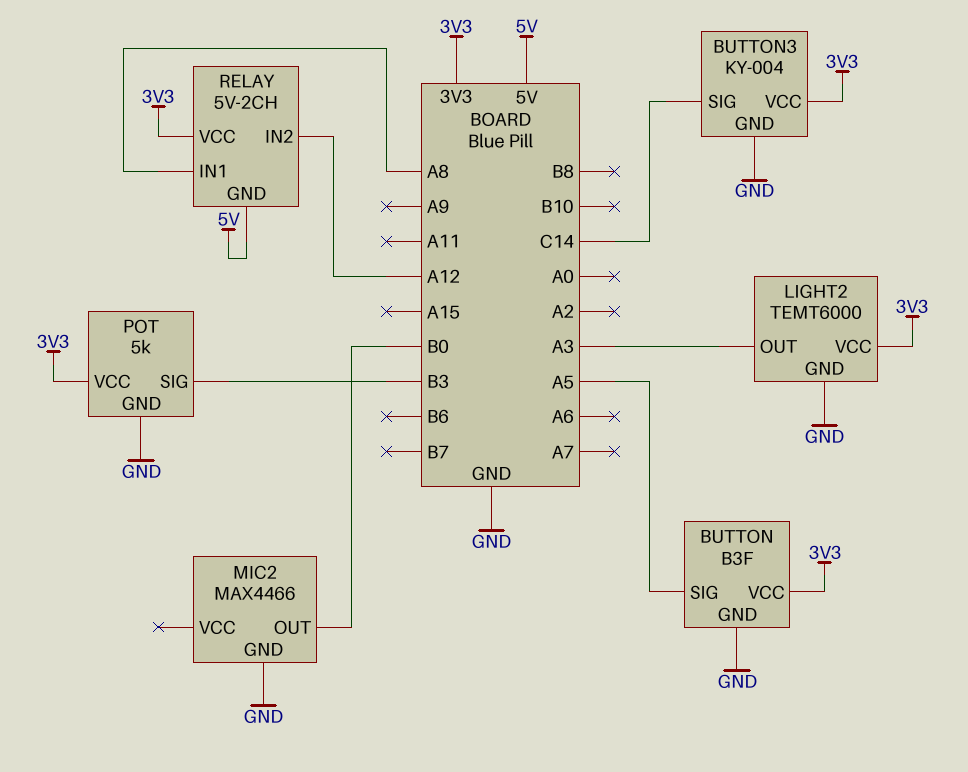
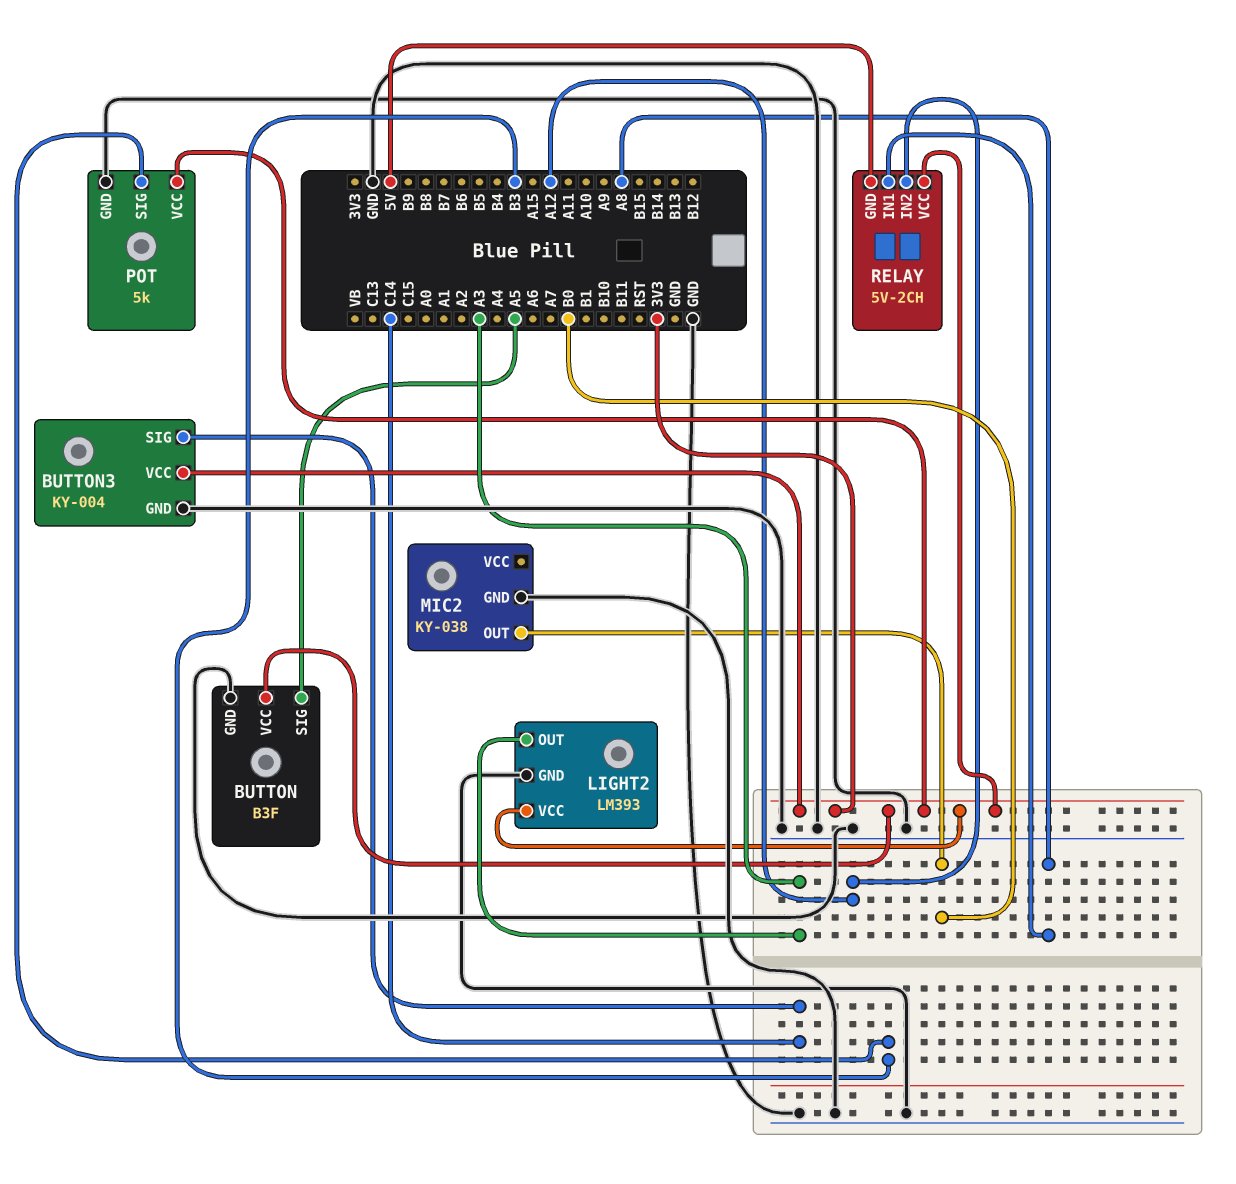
LIGHT2: TEMT6000 -> LM393
MIC2: MAX4466 -> KY-038

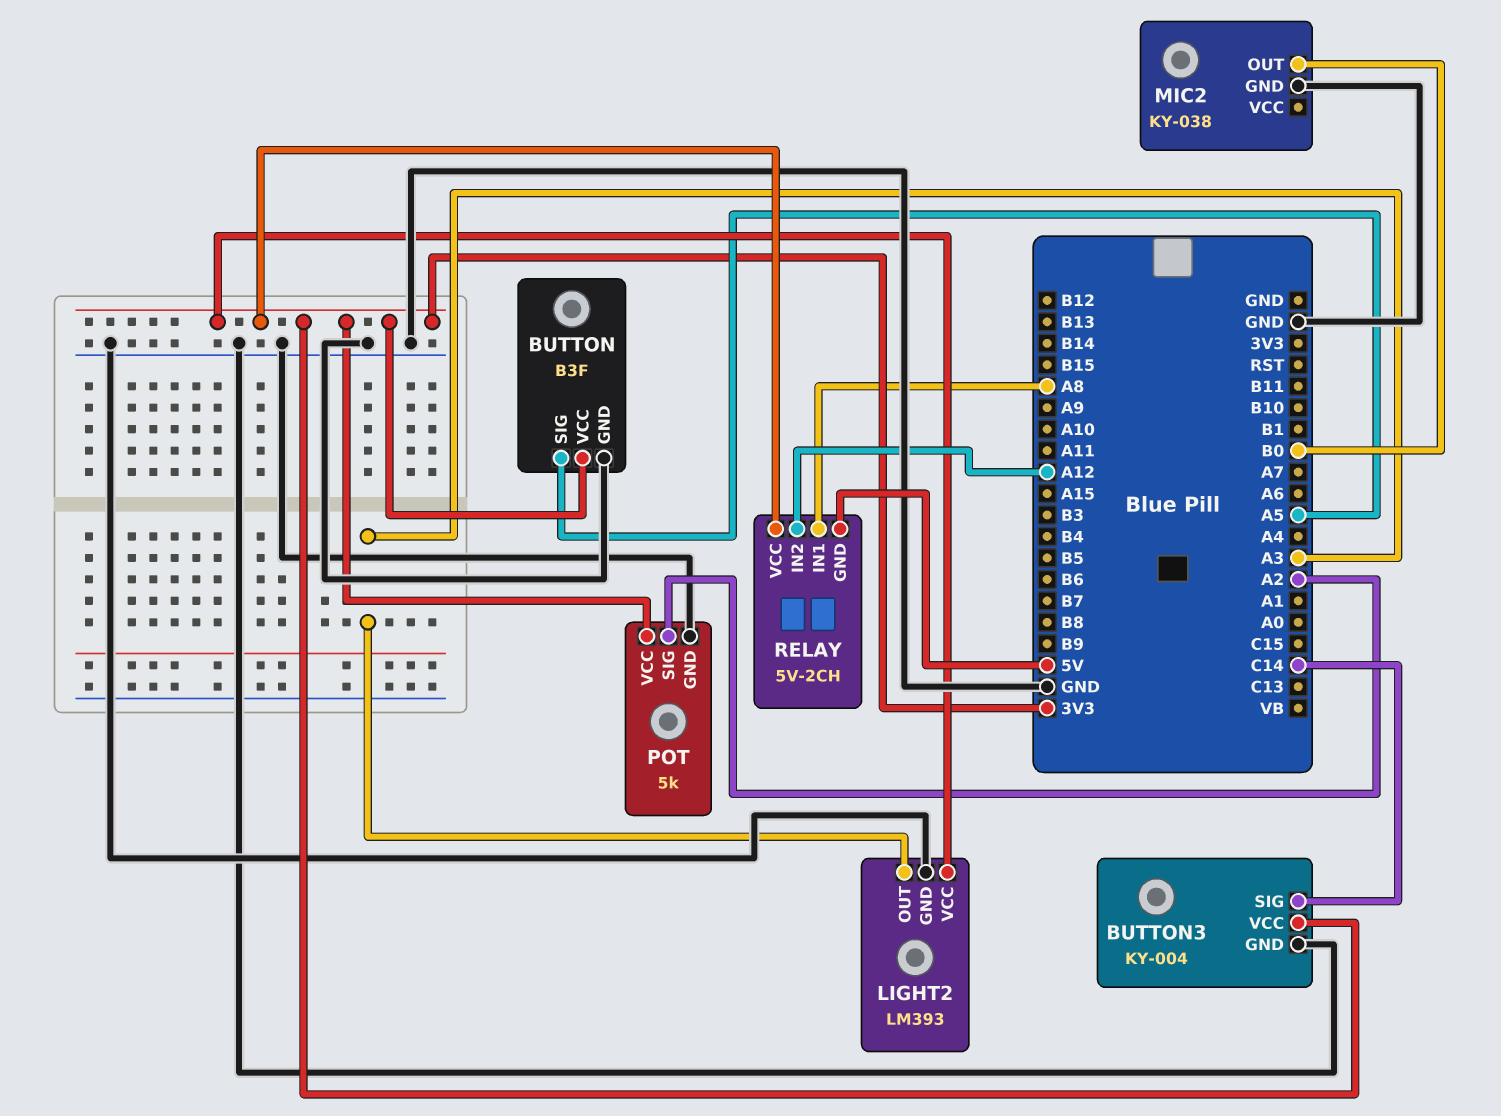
POT pin SIG: B3 -> A2

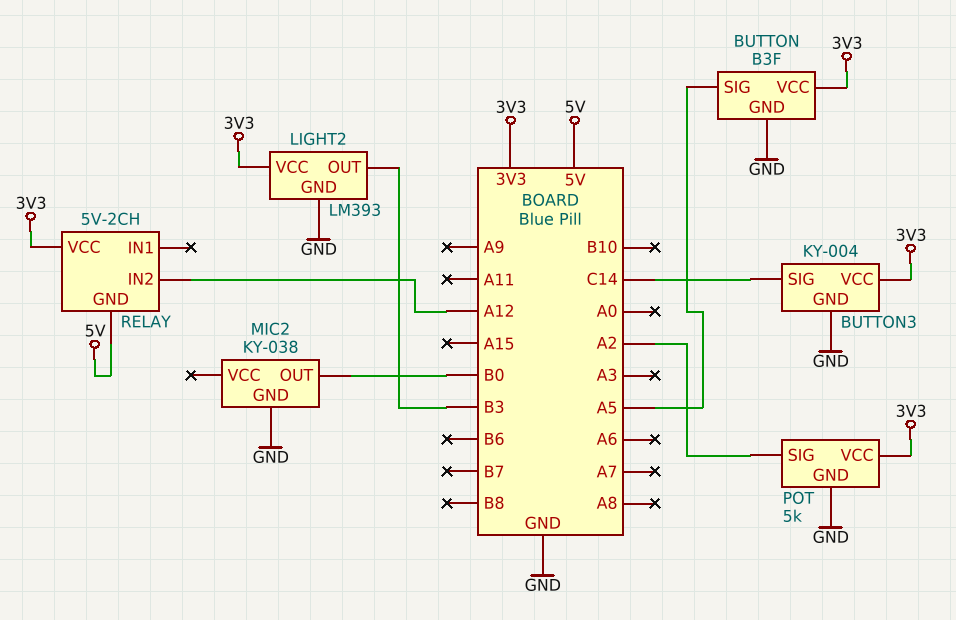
LIGHT2 pin OUT: A3 -> B3
RELAY pin IN1: A8 -> none

